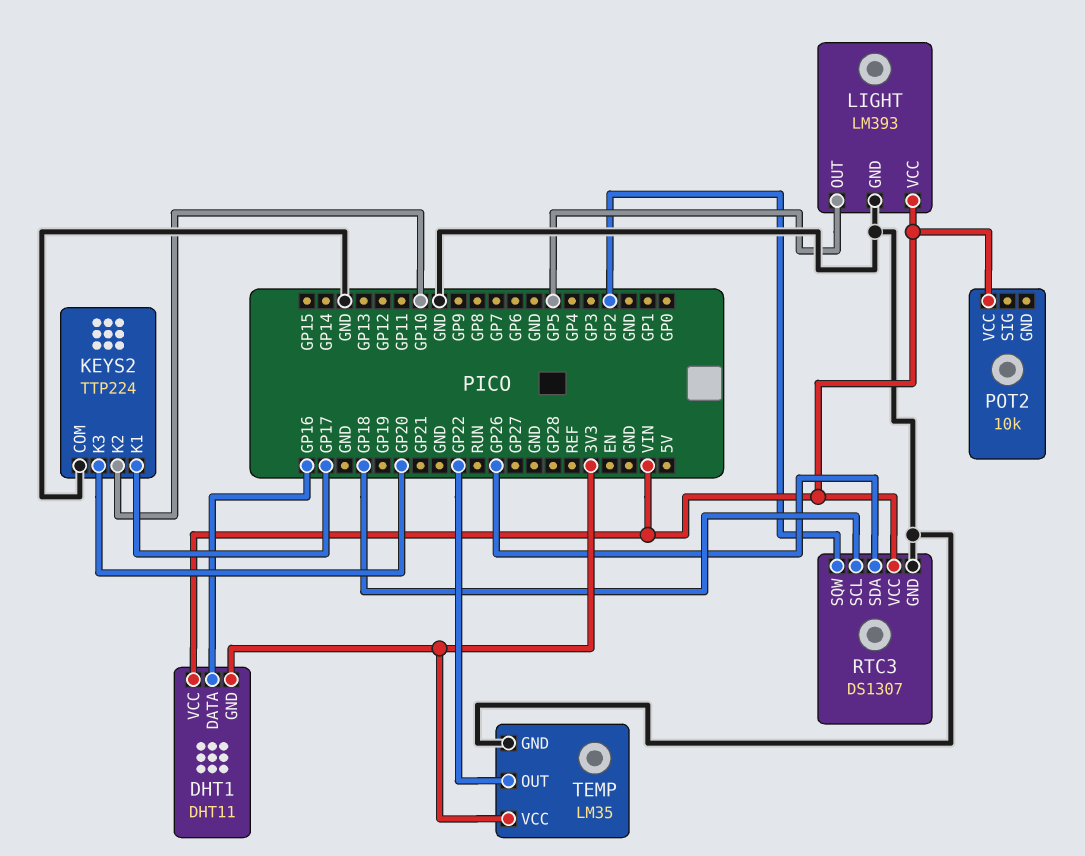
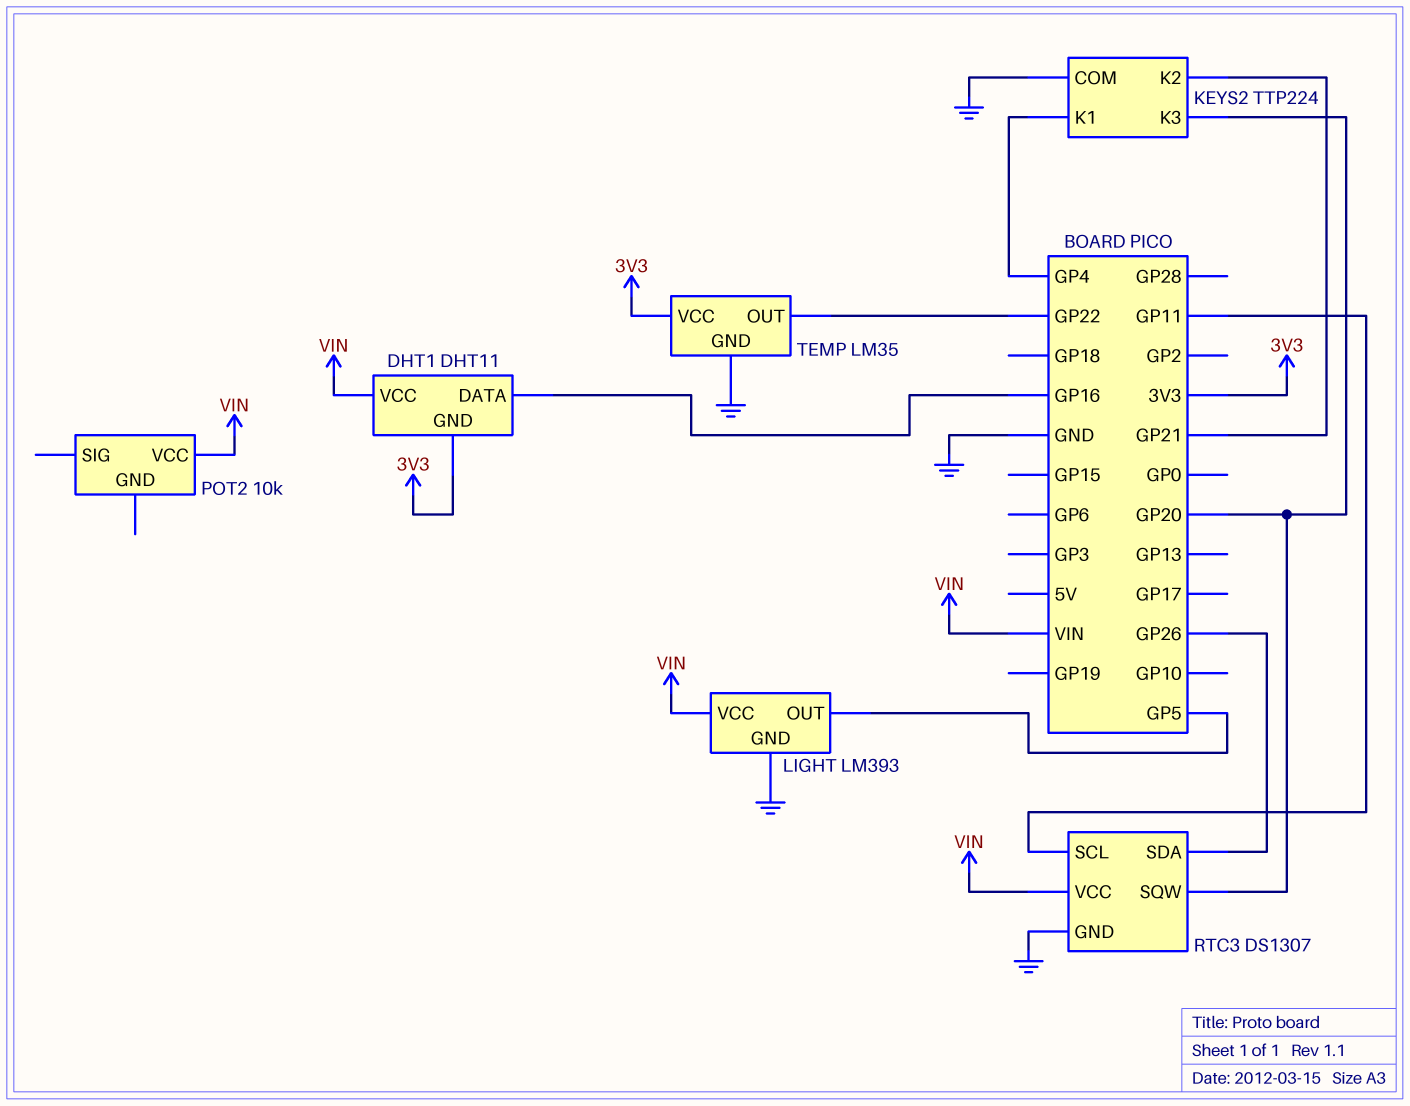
KEYS2 pin K1: GP17 -> GP4
KEYS2 pin K2: GP10 -> GP21
RTC3 pin SCL: GP18 -> GP11
RTC3 pin SQW: GP2 -> GP20

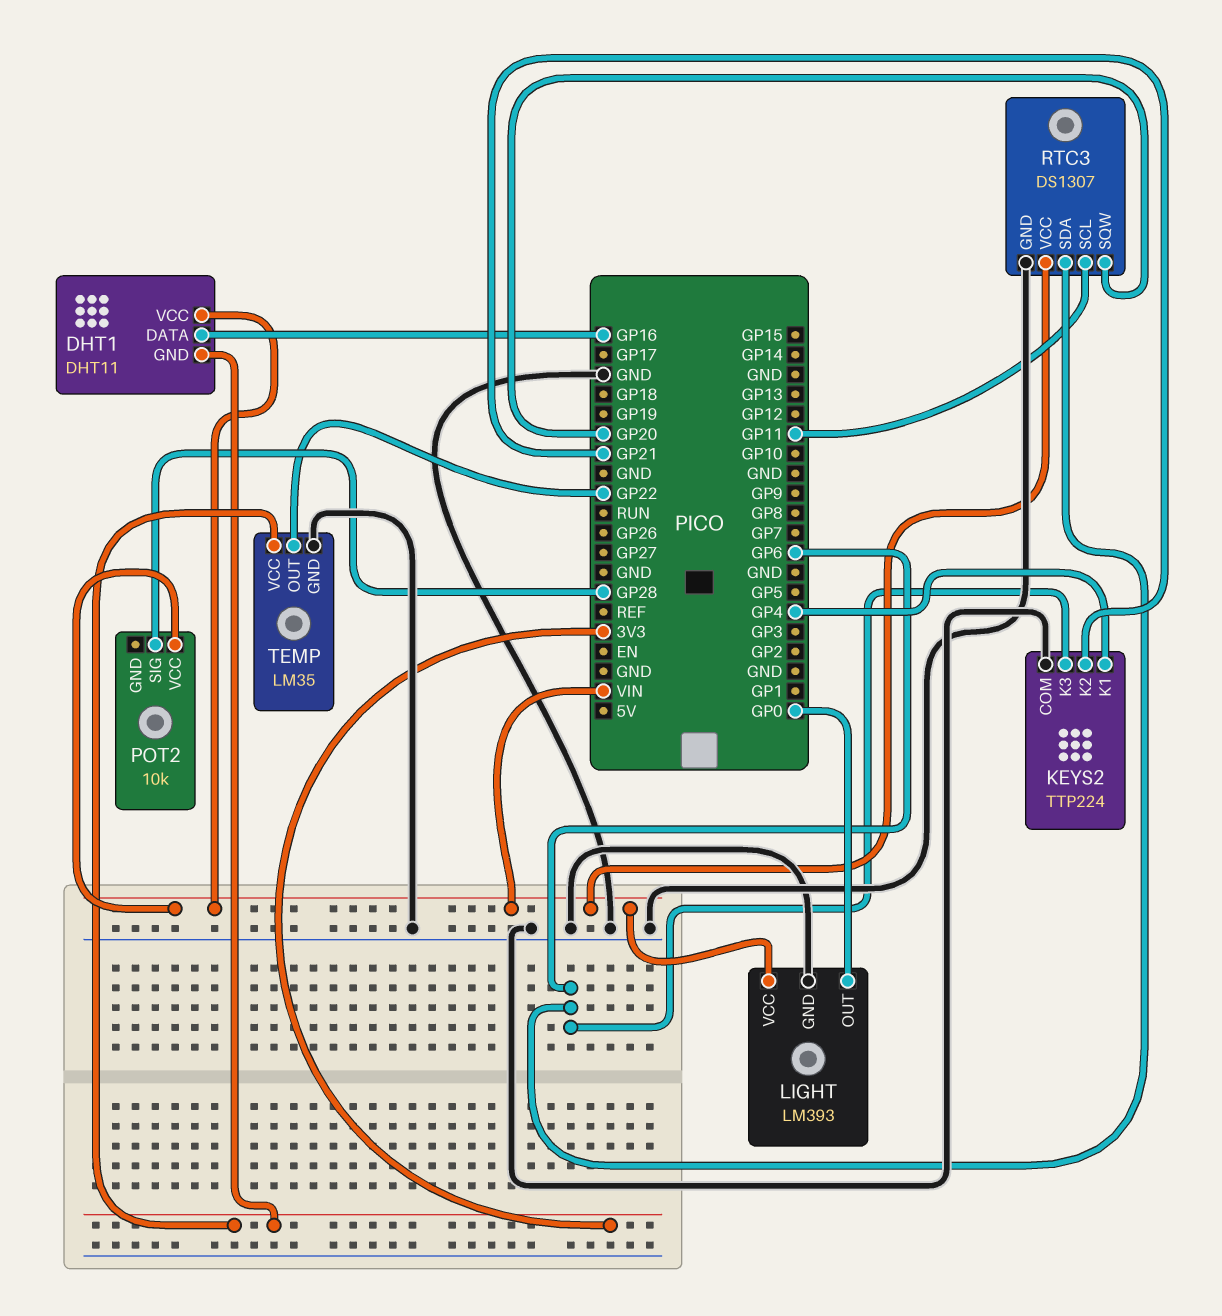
KEYS2 pin K3: GP20 -> GP6
LIGHT pin OUT: GP5 -> GP0
POT2 pin SIG: none -> GP28
RTC3 pin SDA: GP26 -> GP6

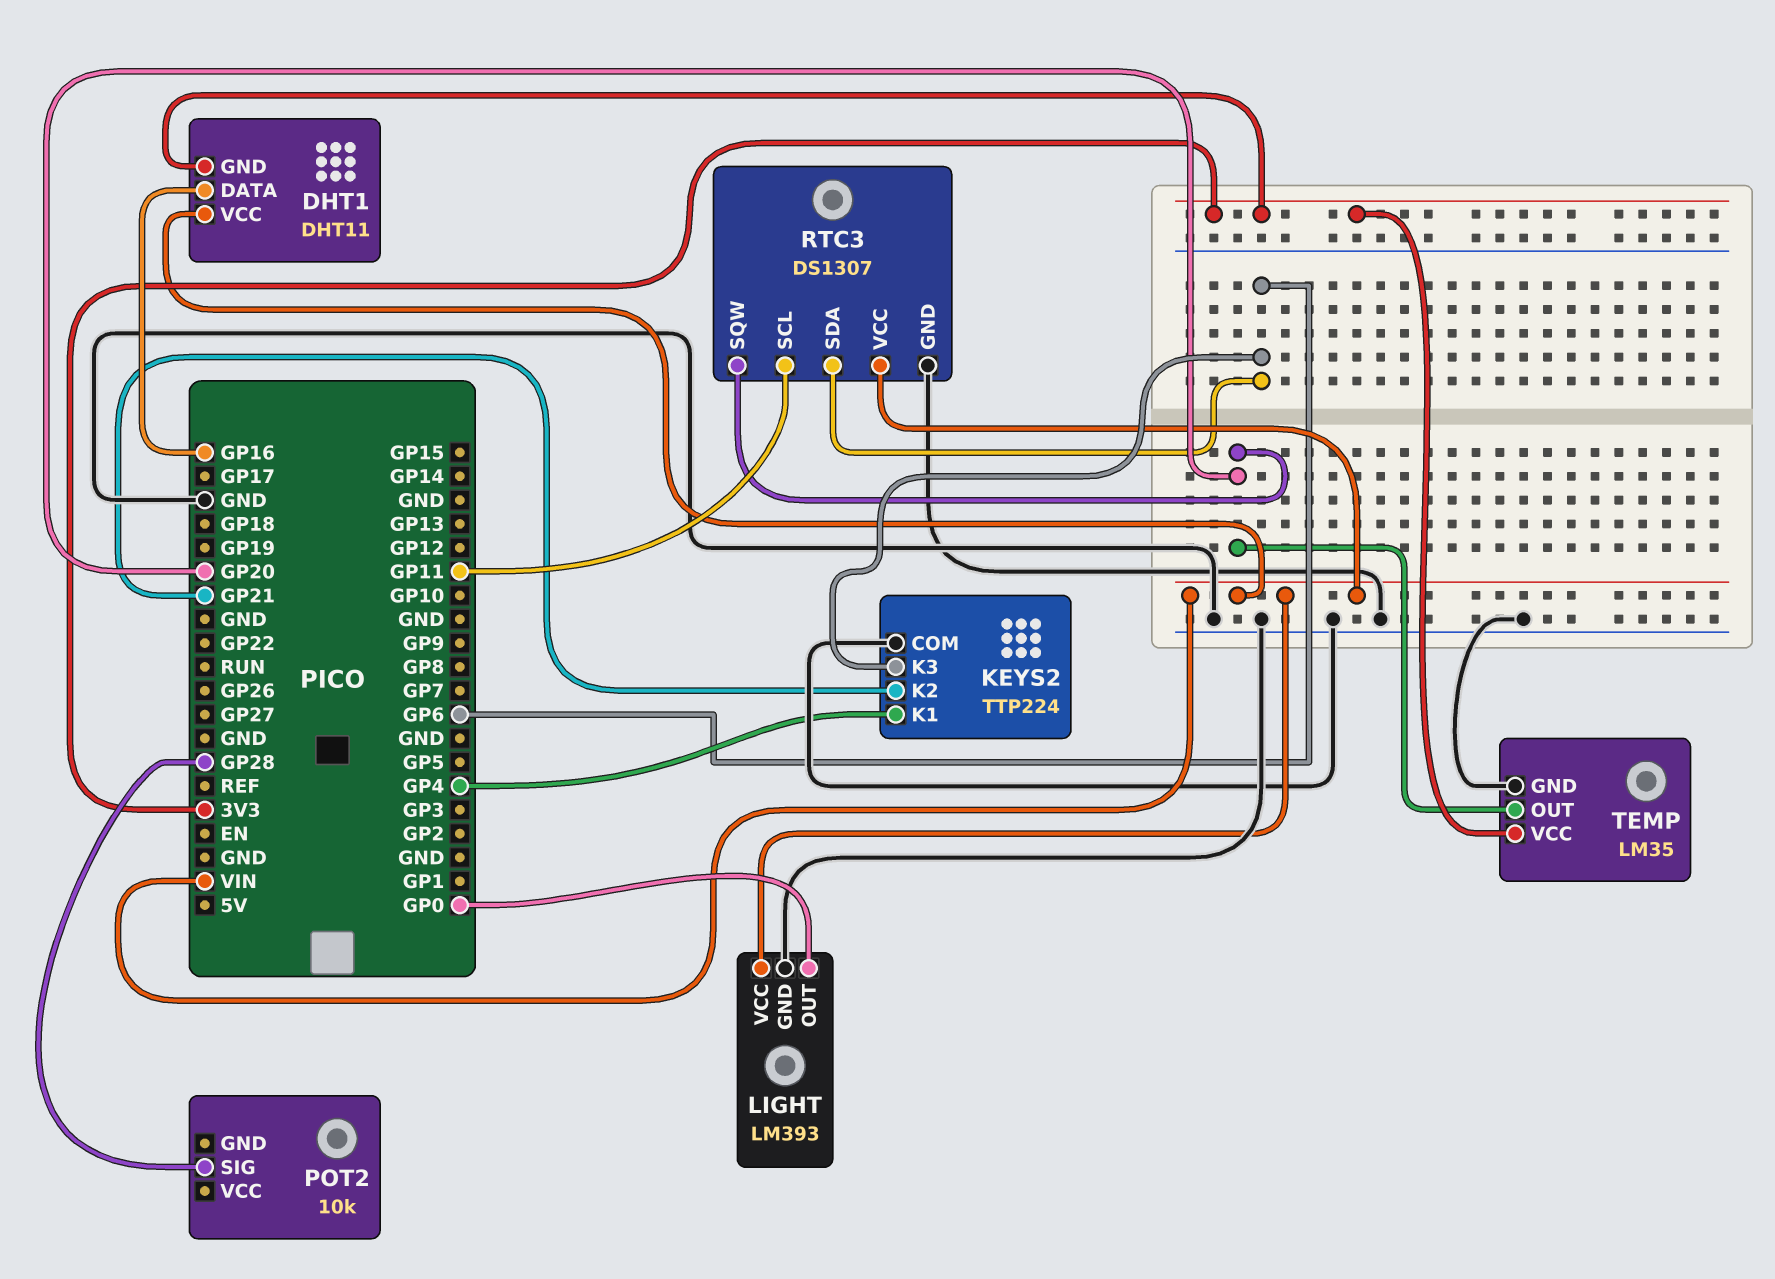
POT2 pin VCC: VIN -> none
TEMP pin OUT: GP22 -> GP20

